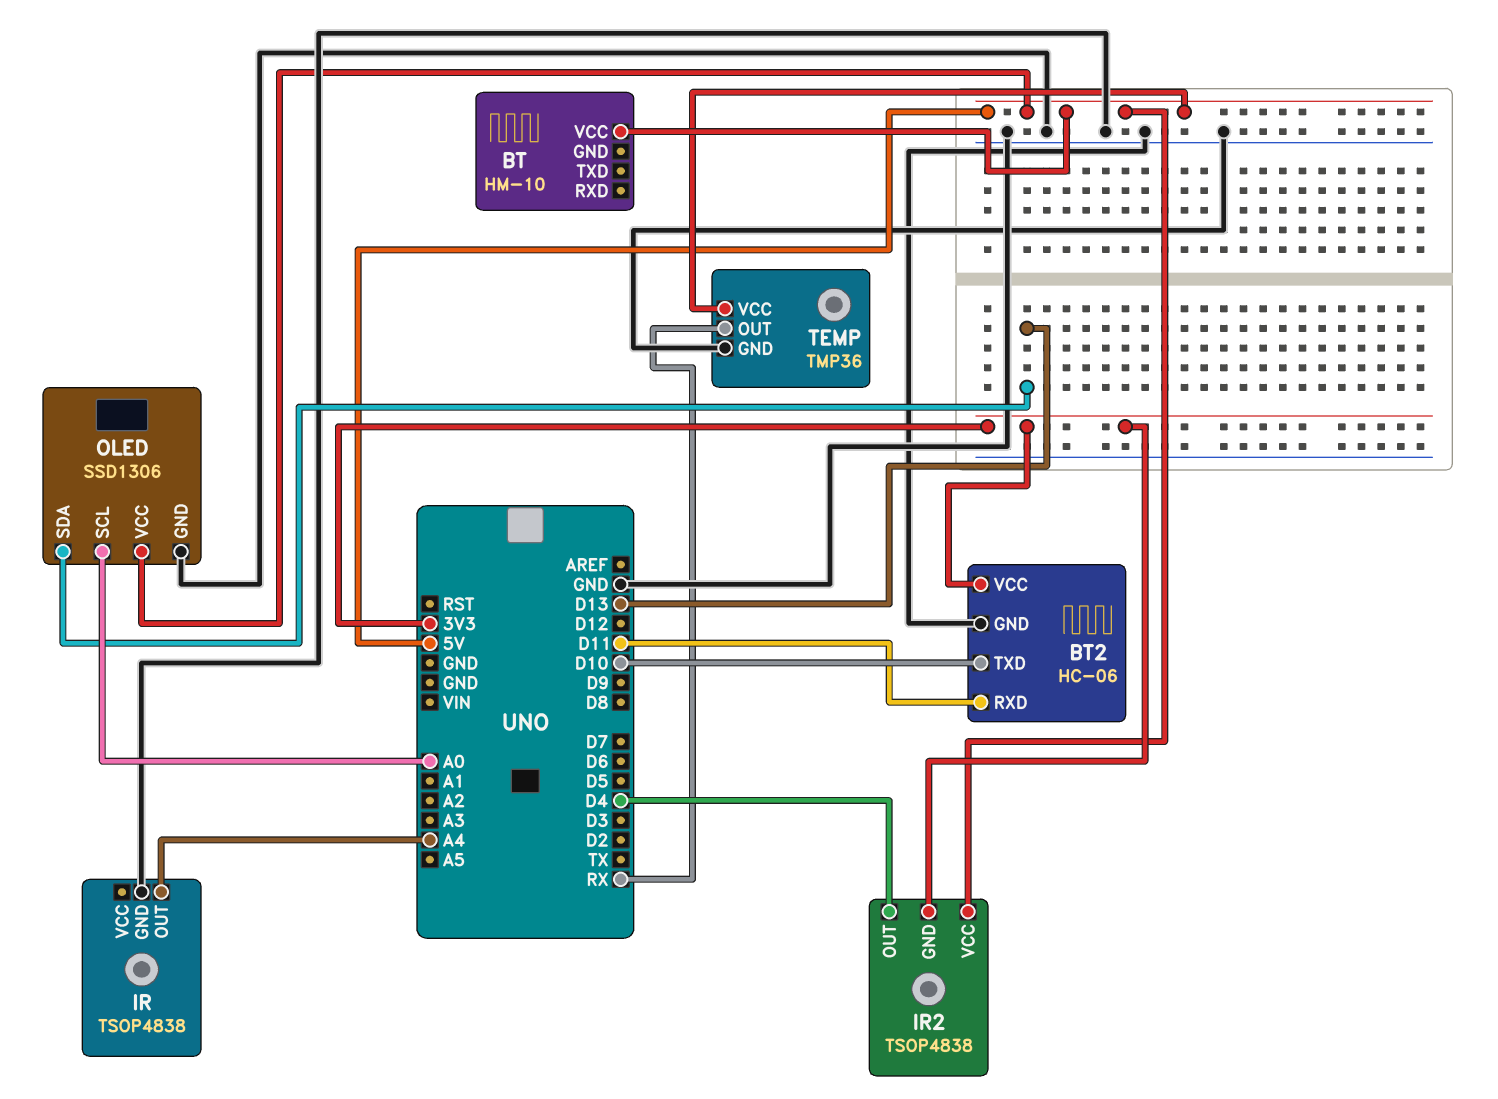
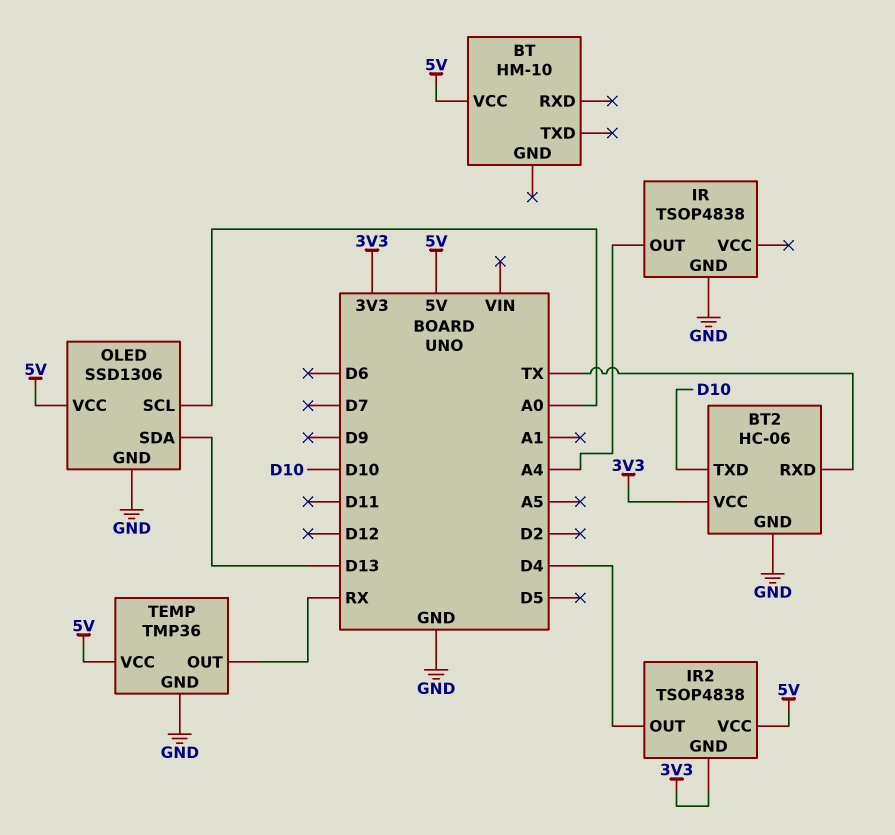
BT2 pin RXD: D11 -> TX

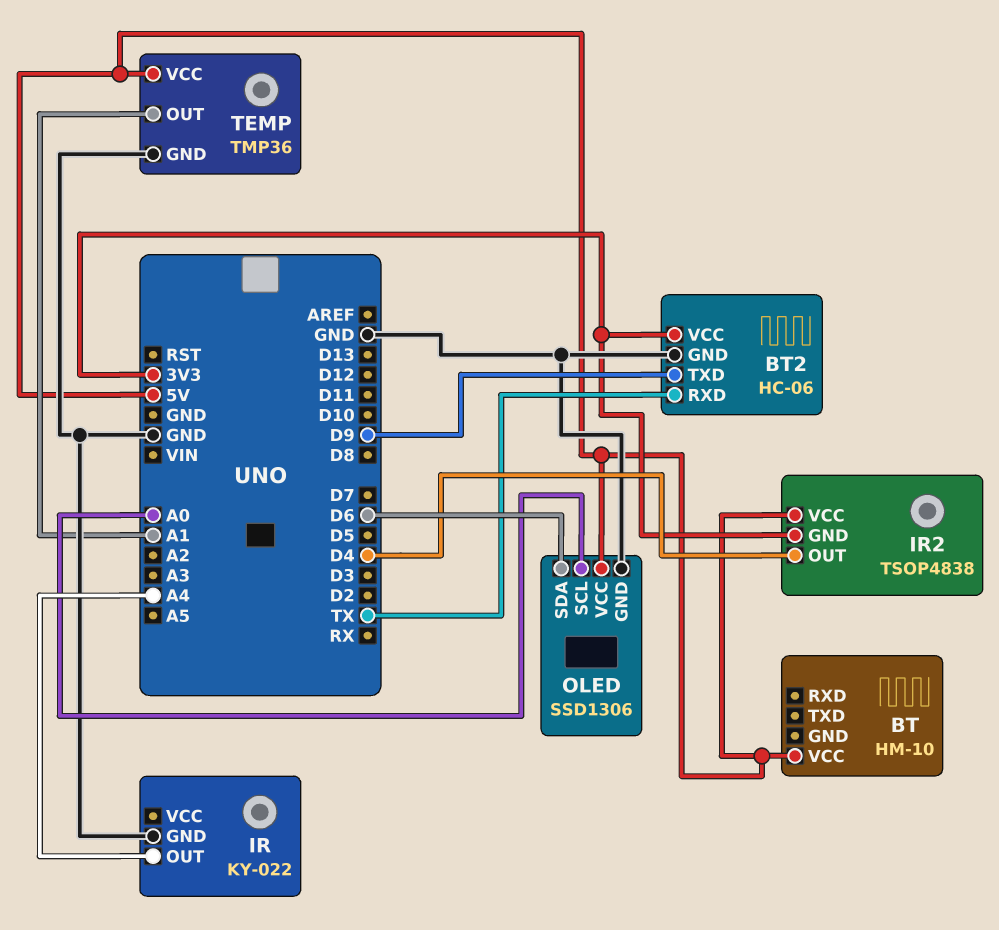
BT2 pin TXD: D10 -> D9
IR: TSOP4838 -> KY-022
OLED pin SDA: D13 -> D6
TEMP pin OUT: RX -> A1

